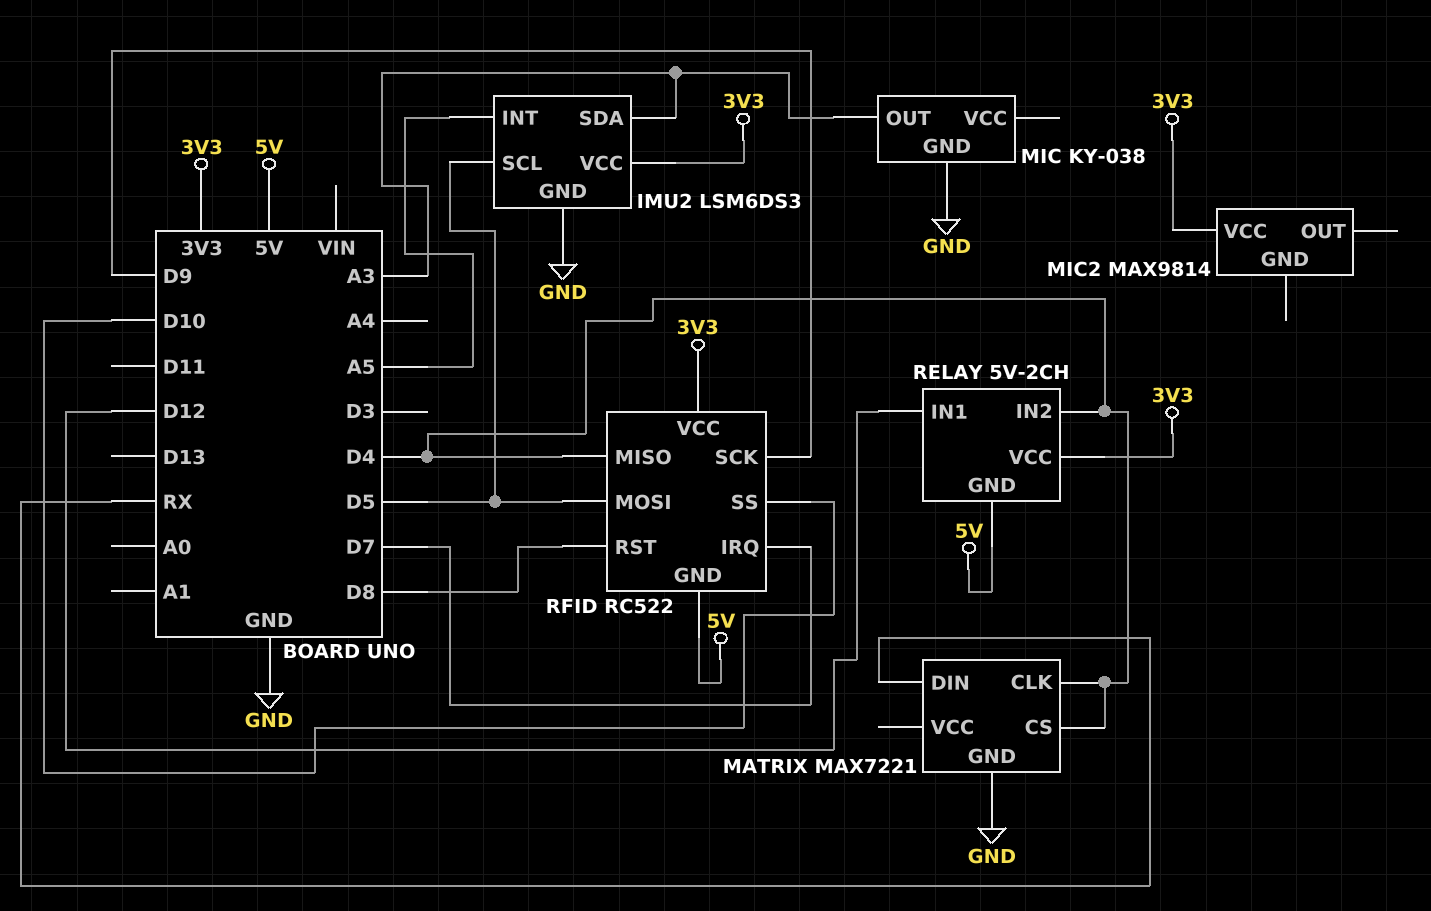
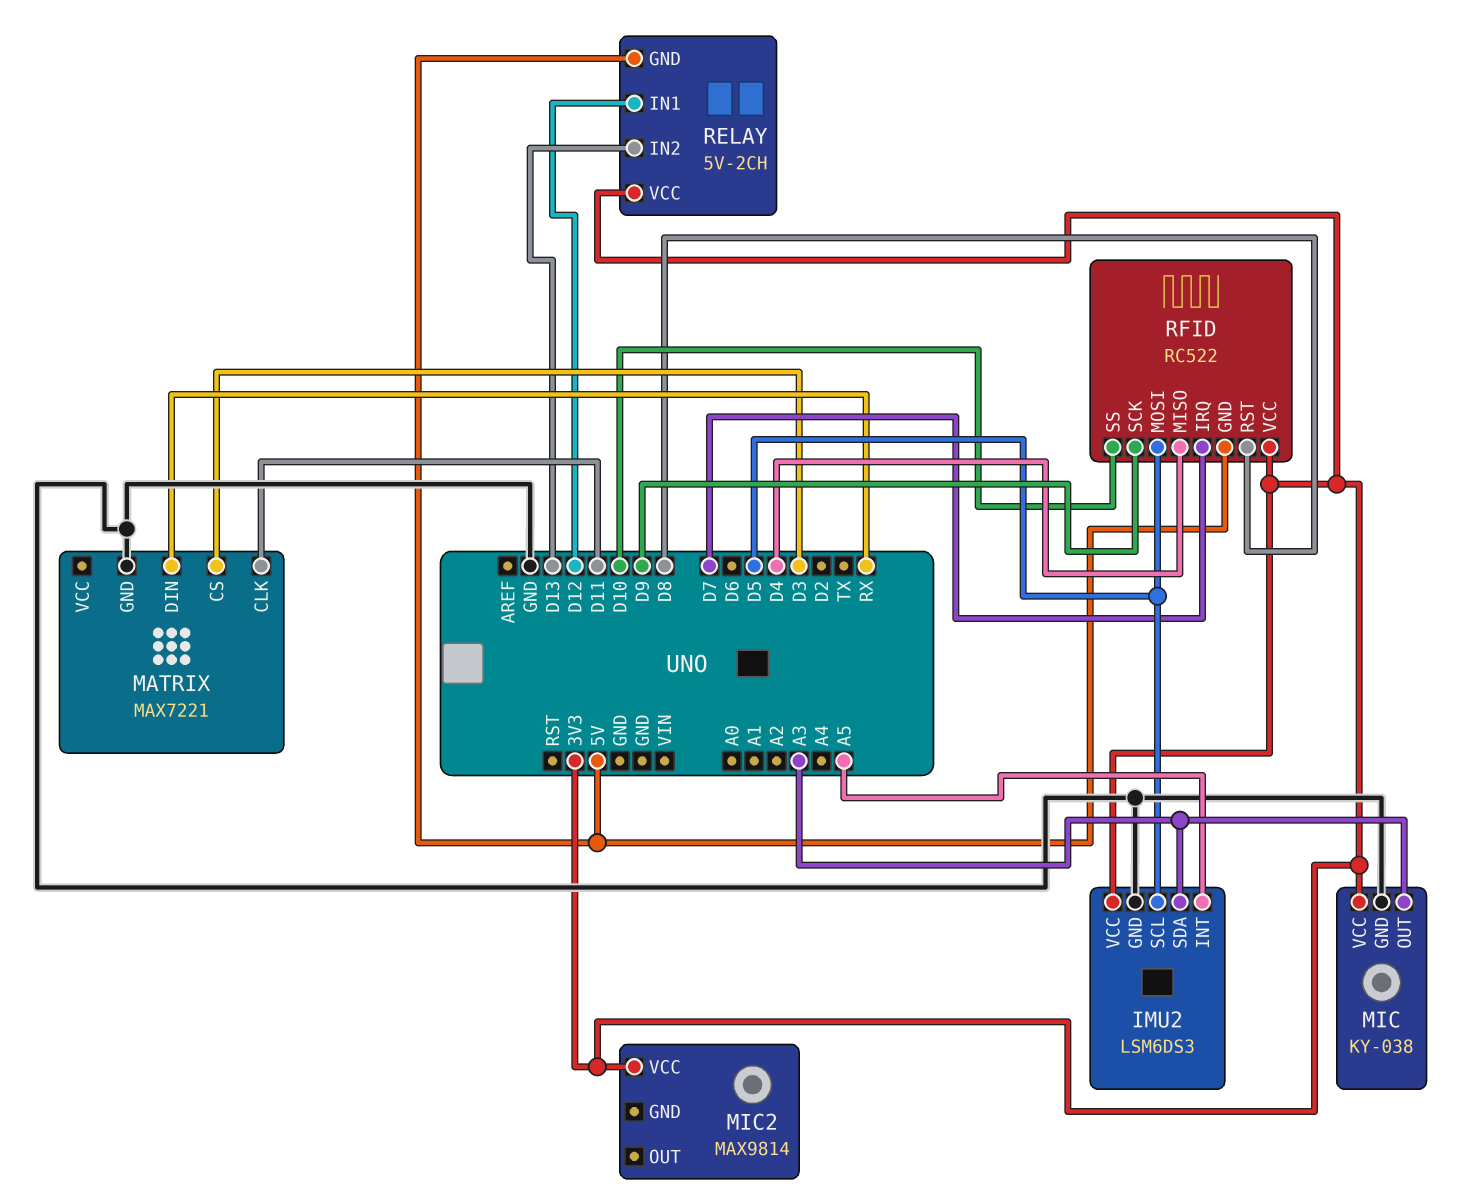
MATRIX pin CLK: D4 -> D11
MATRIX pin CS: D4 -> D3
MIC pin VCC: none -> 3V3
RELAY pin IN2: D4 -> D13

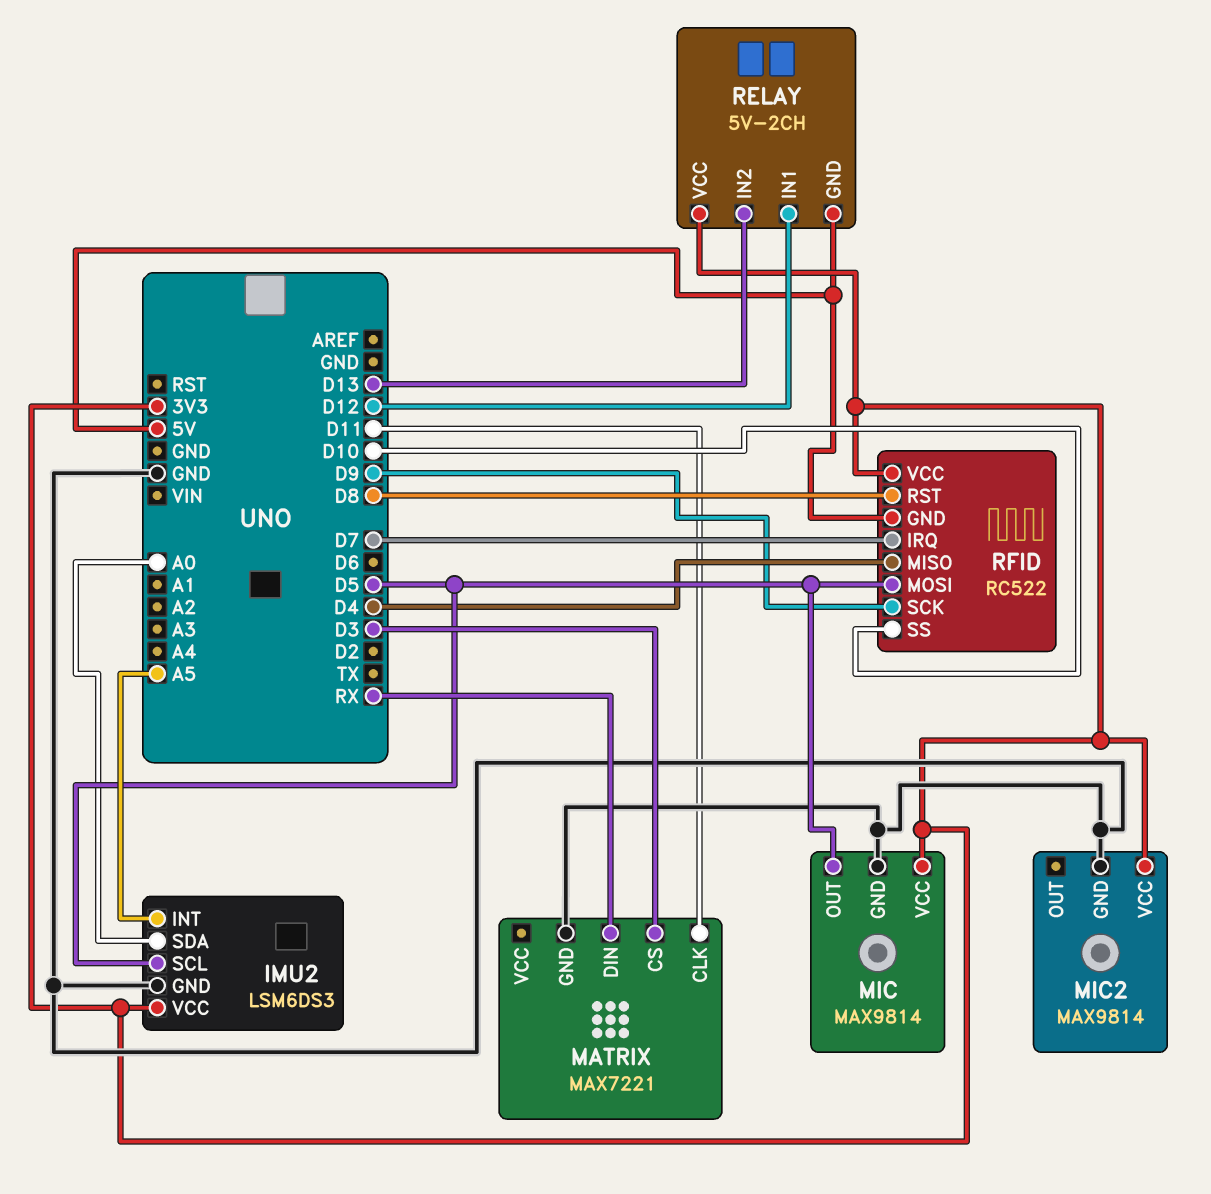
IMU2 pin SDA: A3 -> A0
MIC: KY-038 -> MAX9814
MIC pin OUT: A3 -> D5
MIC2 pin GND: none -> GND

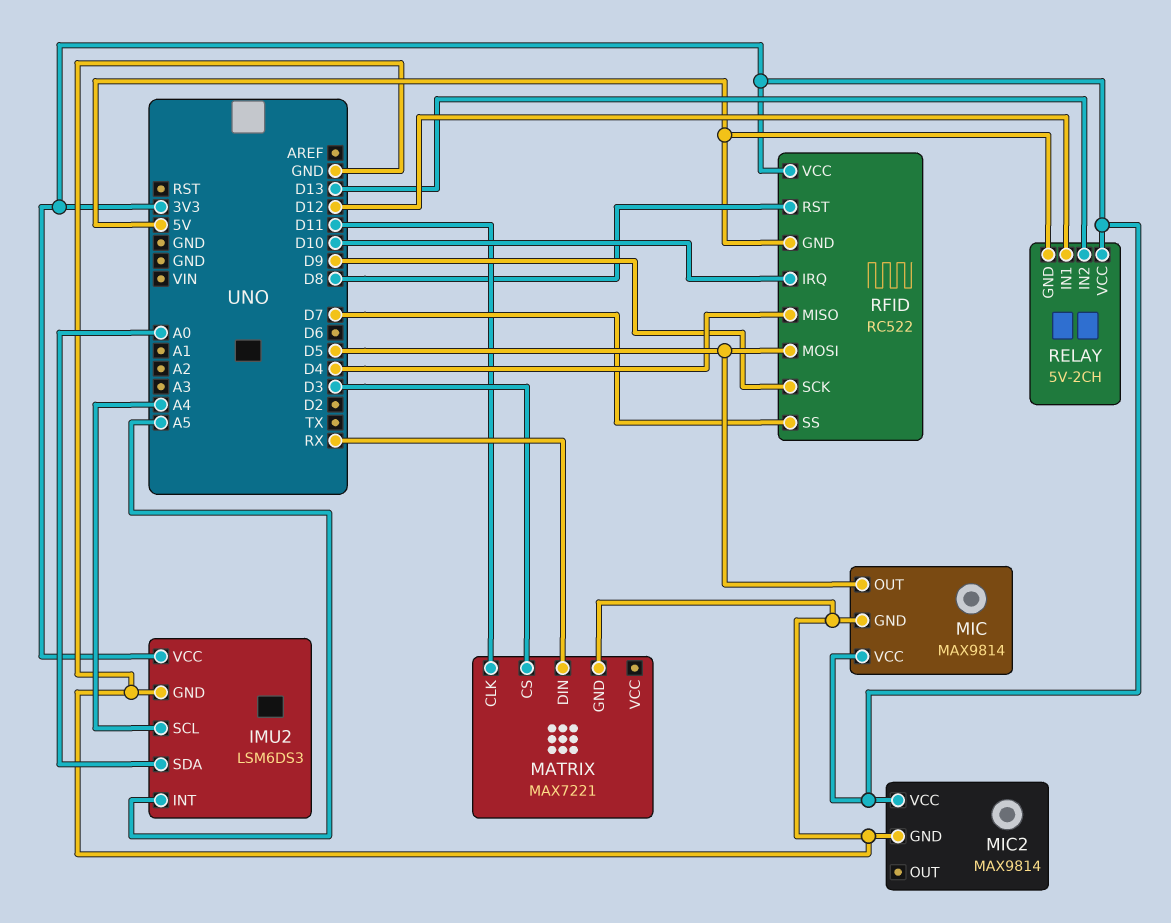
IMU2 pin SCL: D5 -> A4
RFID pin IRQ: D7 -> D10
RFID pin SS: D10 -> D7

